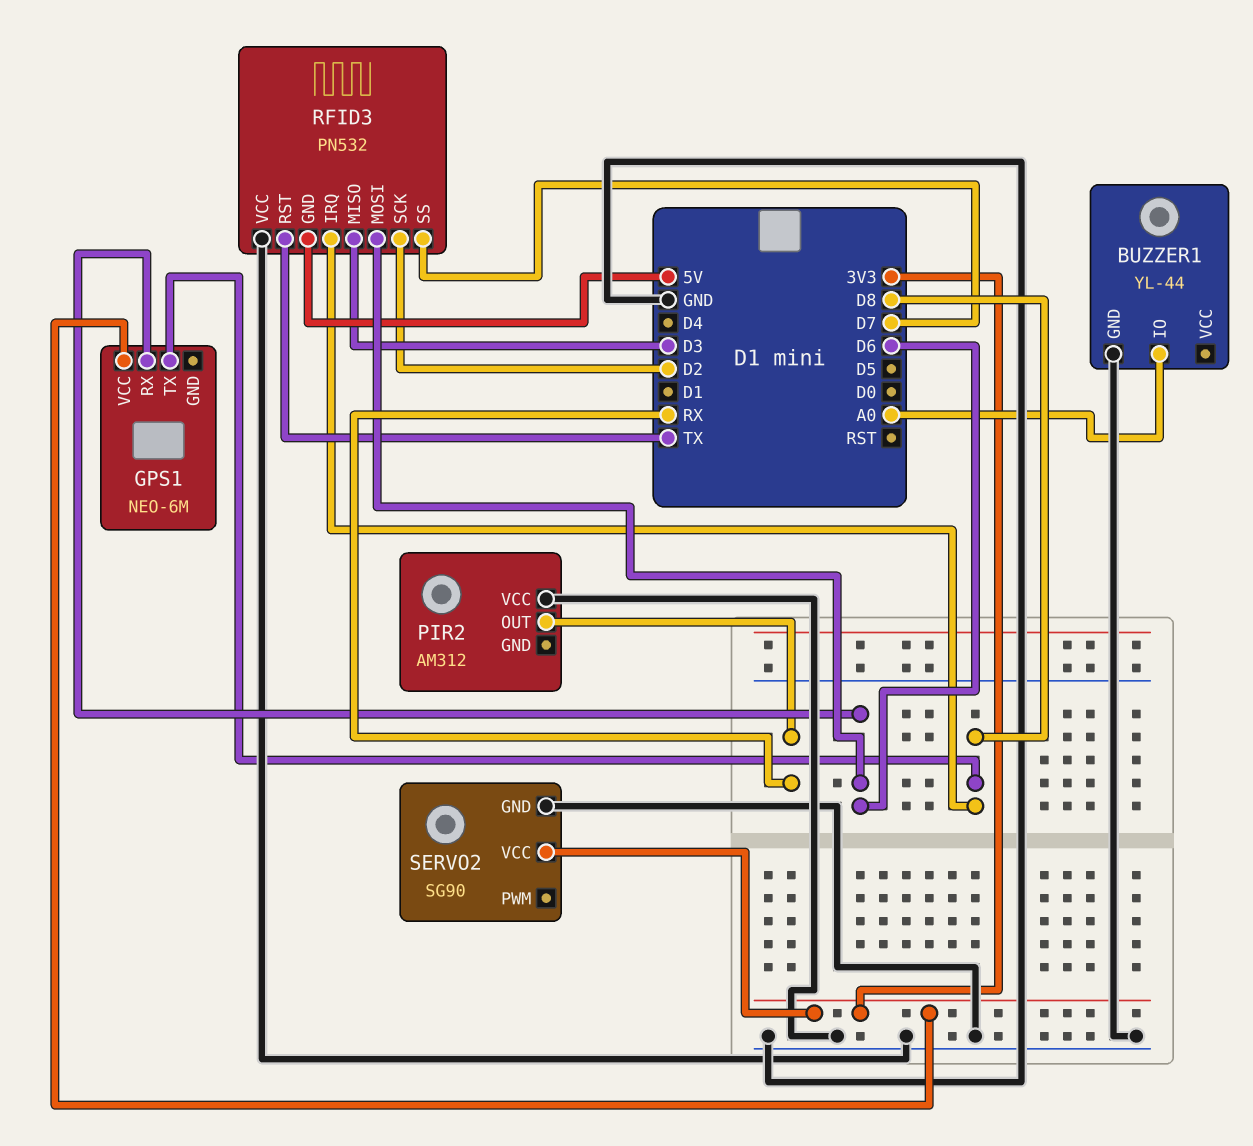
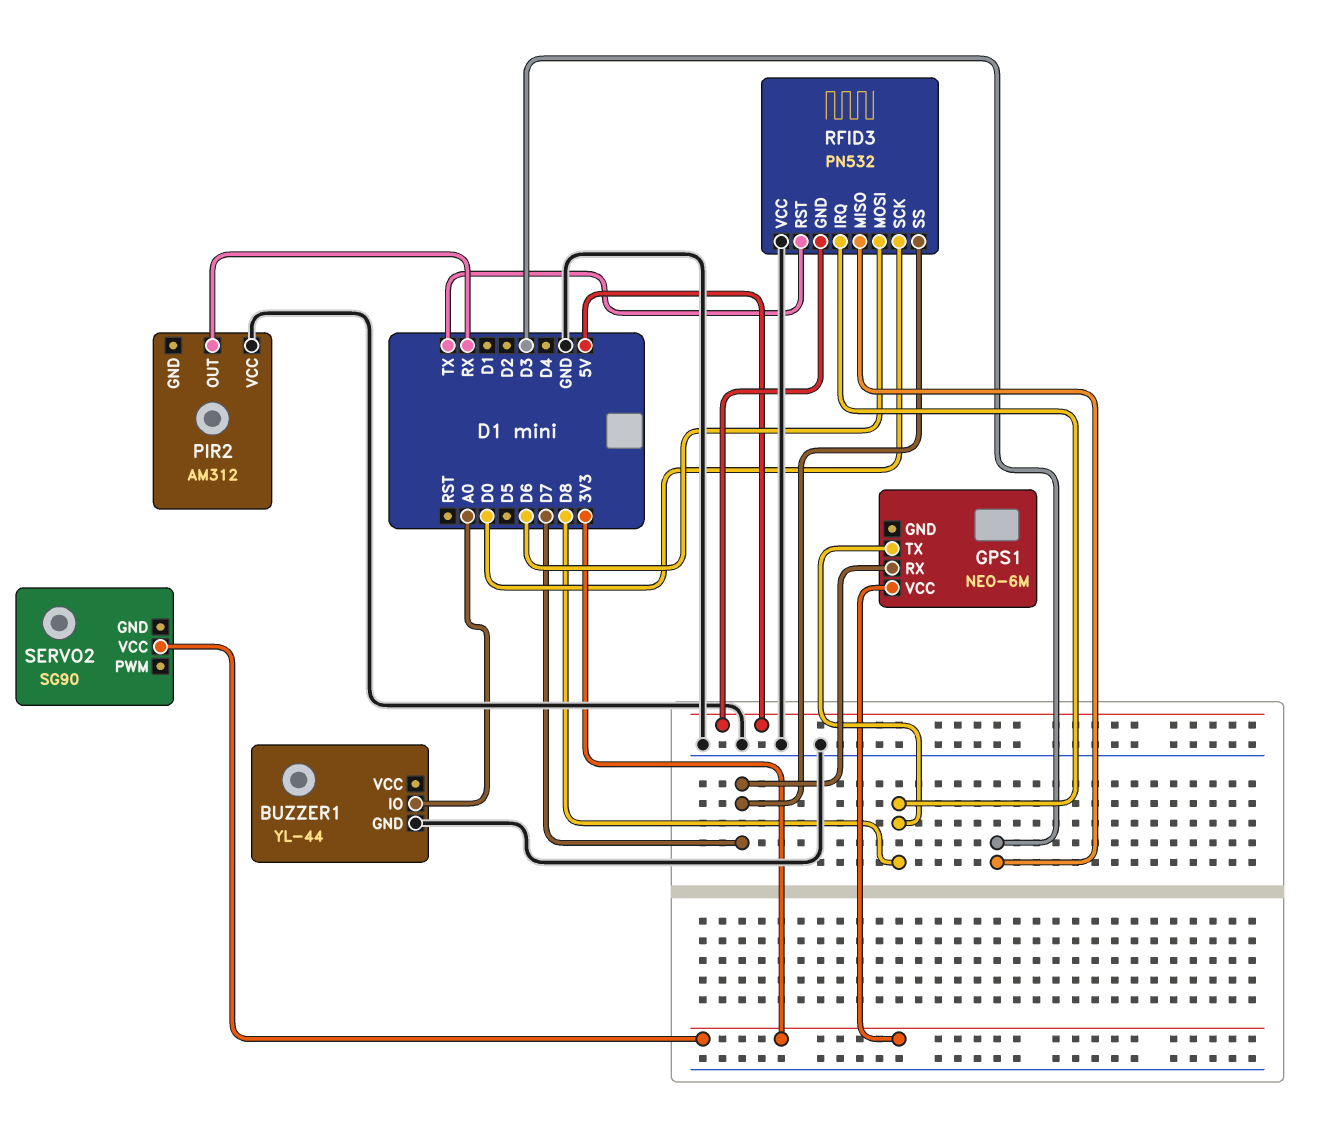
GPS1 pin RX: D6 -> D7
RFID3 pin SCK: D2 -> D0
SERVO2 pin GND: GND -> none

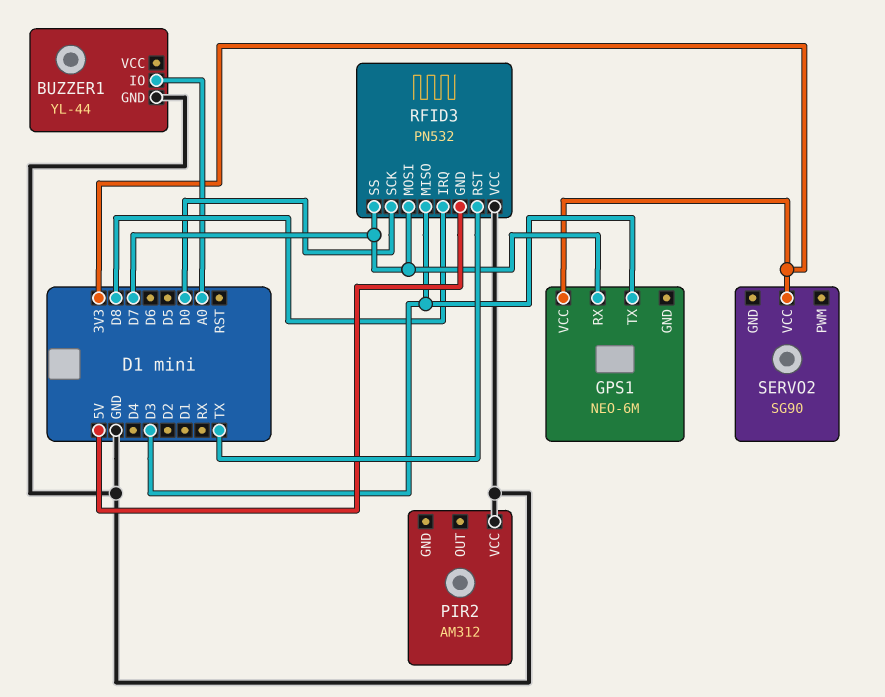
GPS1 pin TX: D8 -> D3
PIR2 pin OUT: RX -> none
RFID3 pin MOSI: D6 -> D7

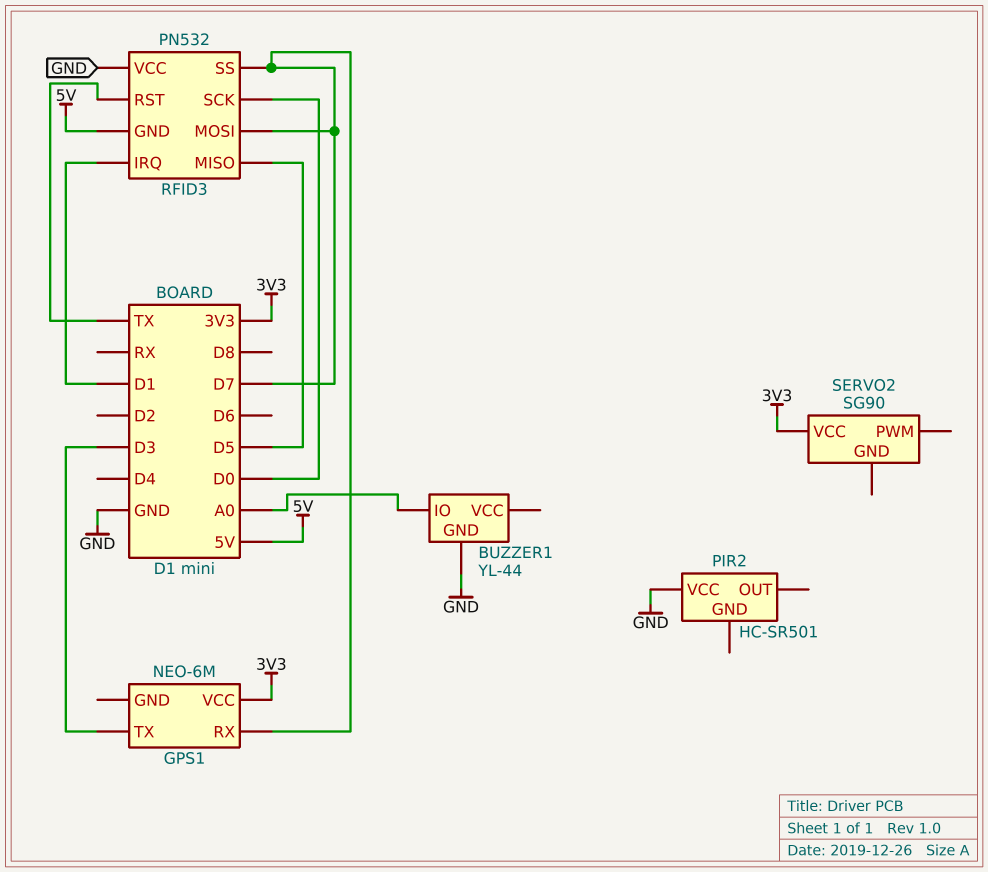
PIR2: AM312 -> HC-SR501
RFID3 pin IRQ: D8 -> D1
RFID3 pin MISO: D3 -> D5

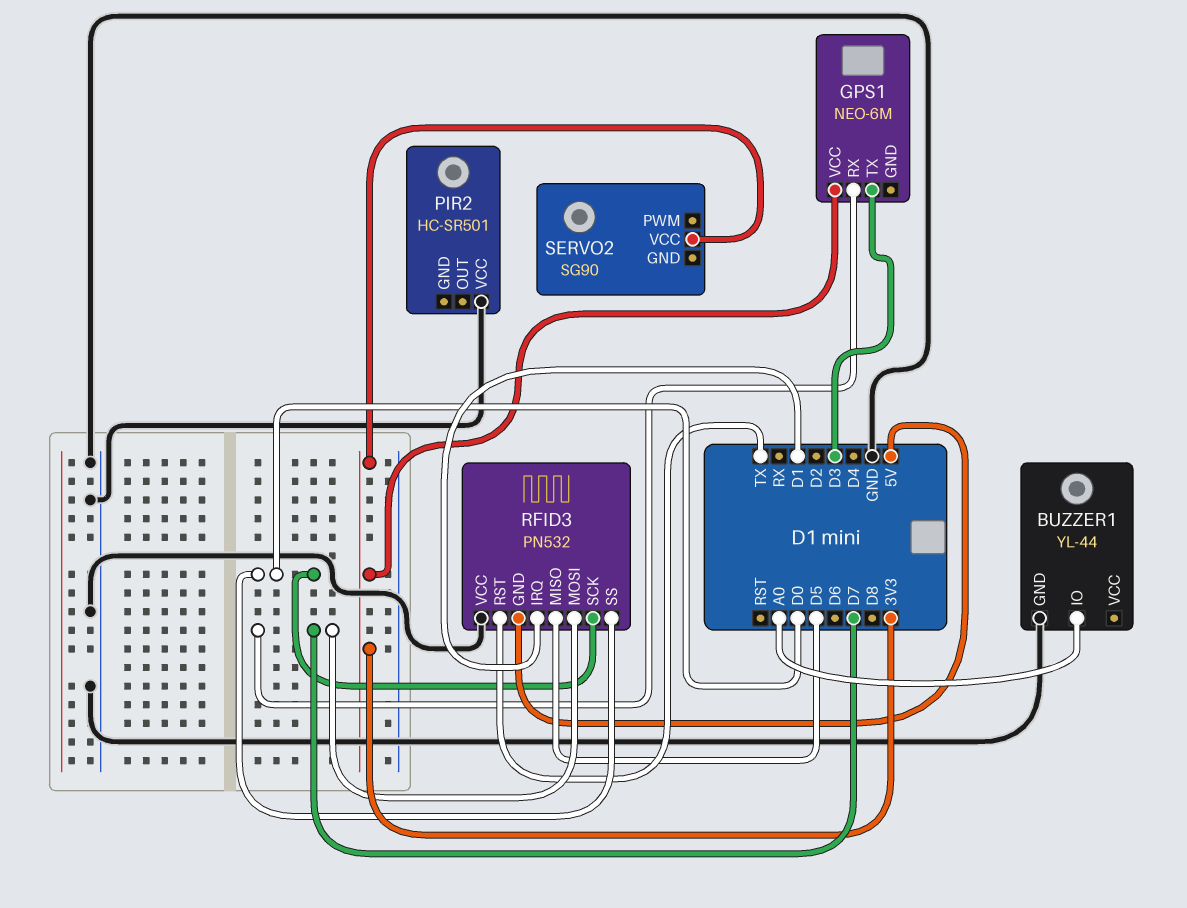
RFID3 pin SS: D7 -> D0

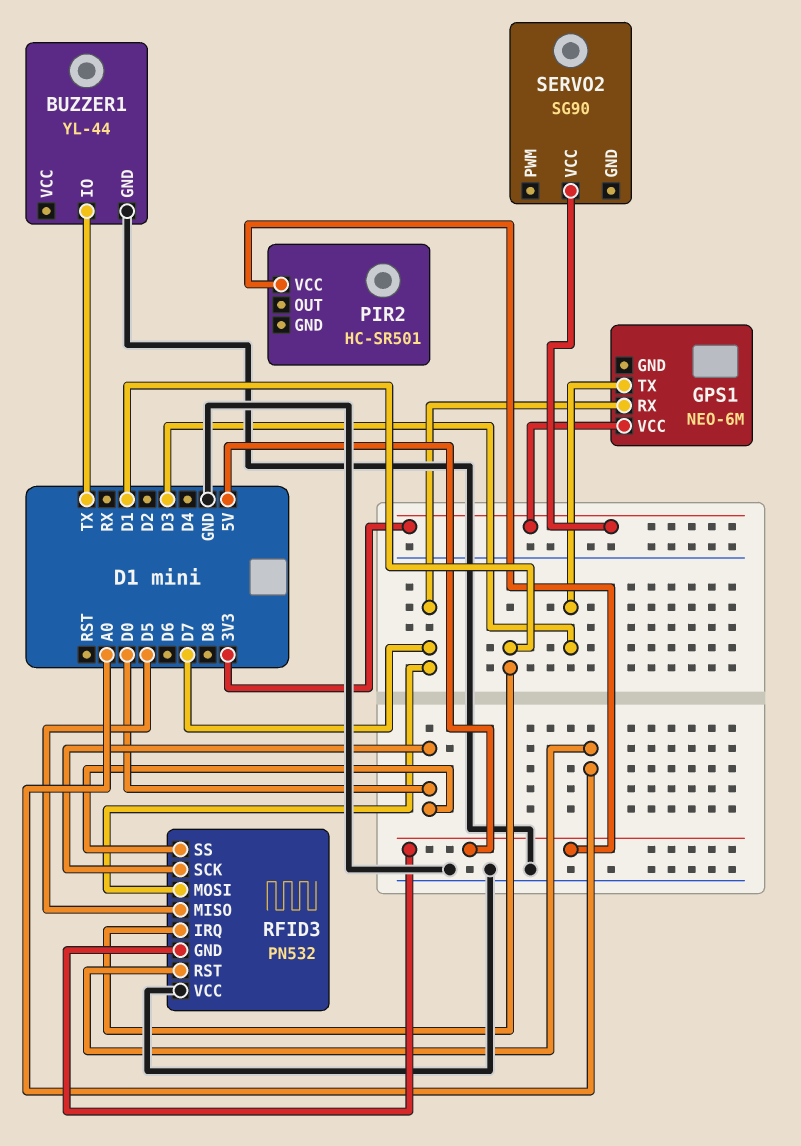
BUZZER1 pin IO: A0 -> TX
PIR2 pin VCC: GND -> 5V
RFID3 pin RST: TX -> A0

